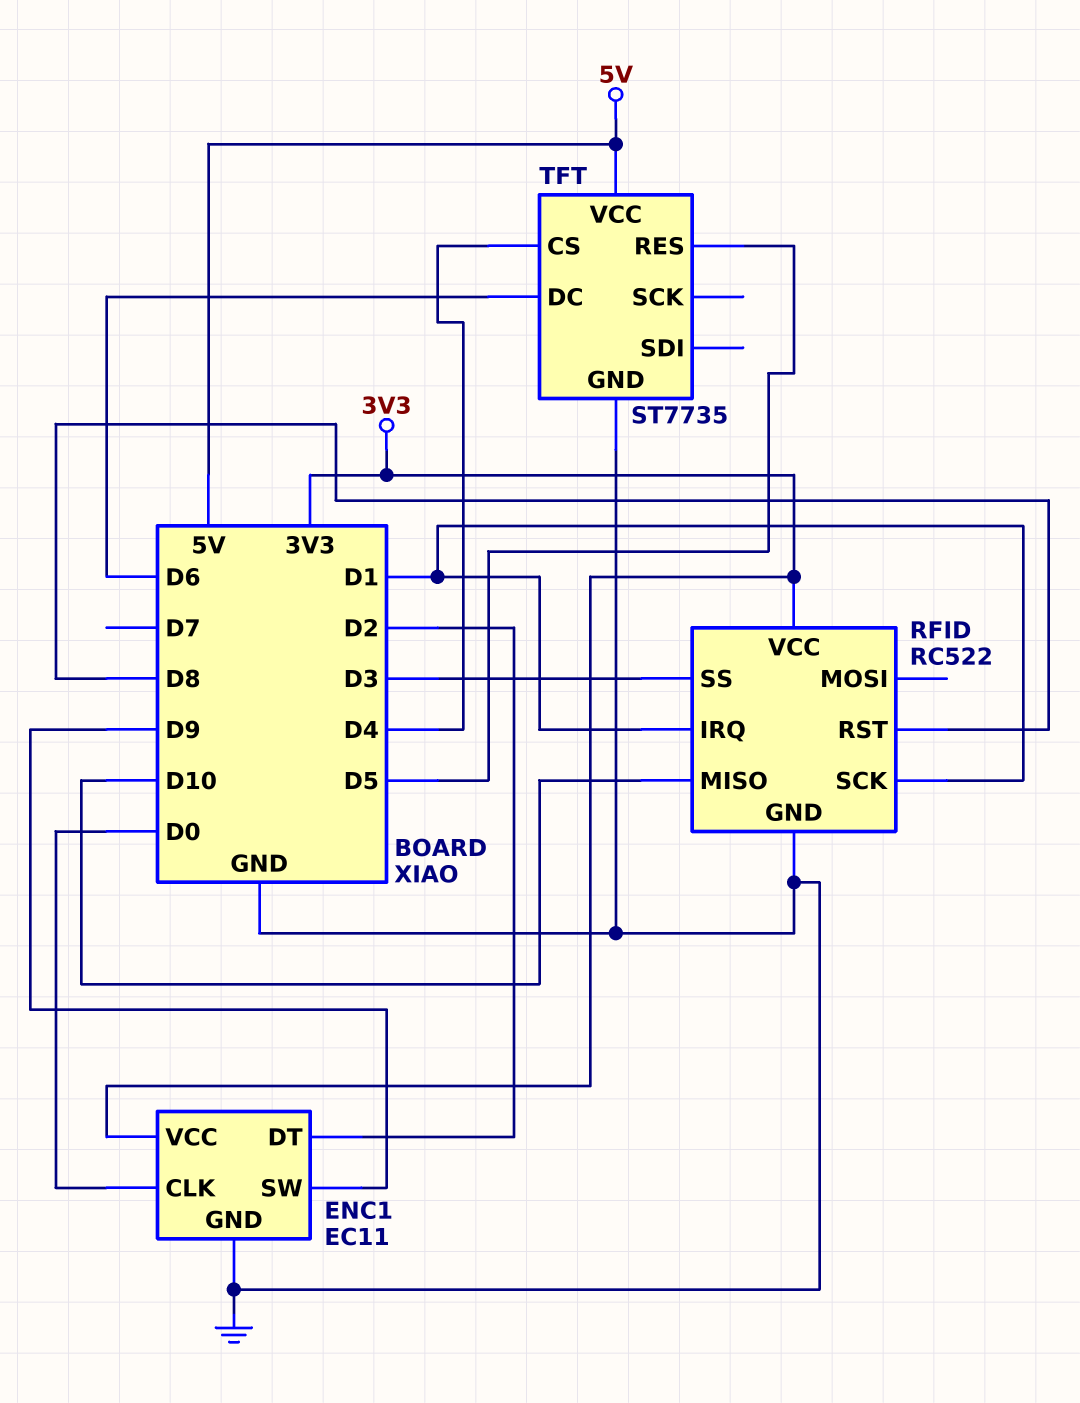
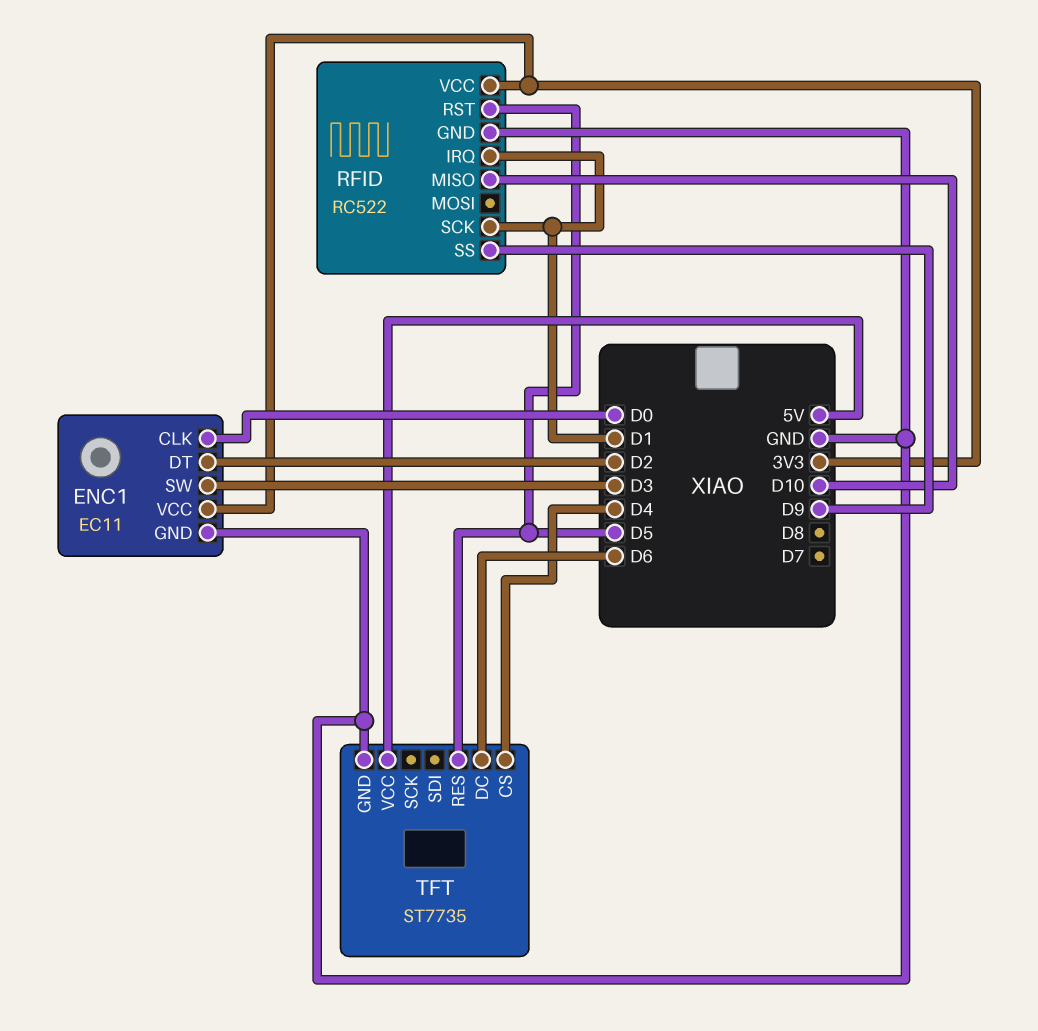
ENC1 pin SW: D9 -> D3
RFID pin RST: D8 -> D5
RFID pin SS: D3 -> D9

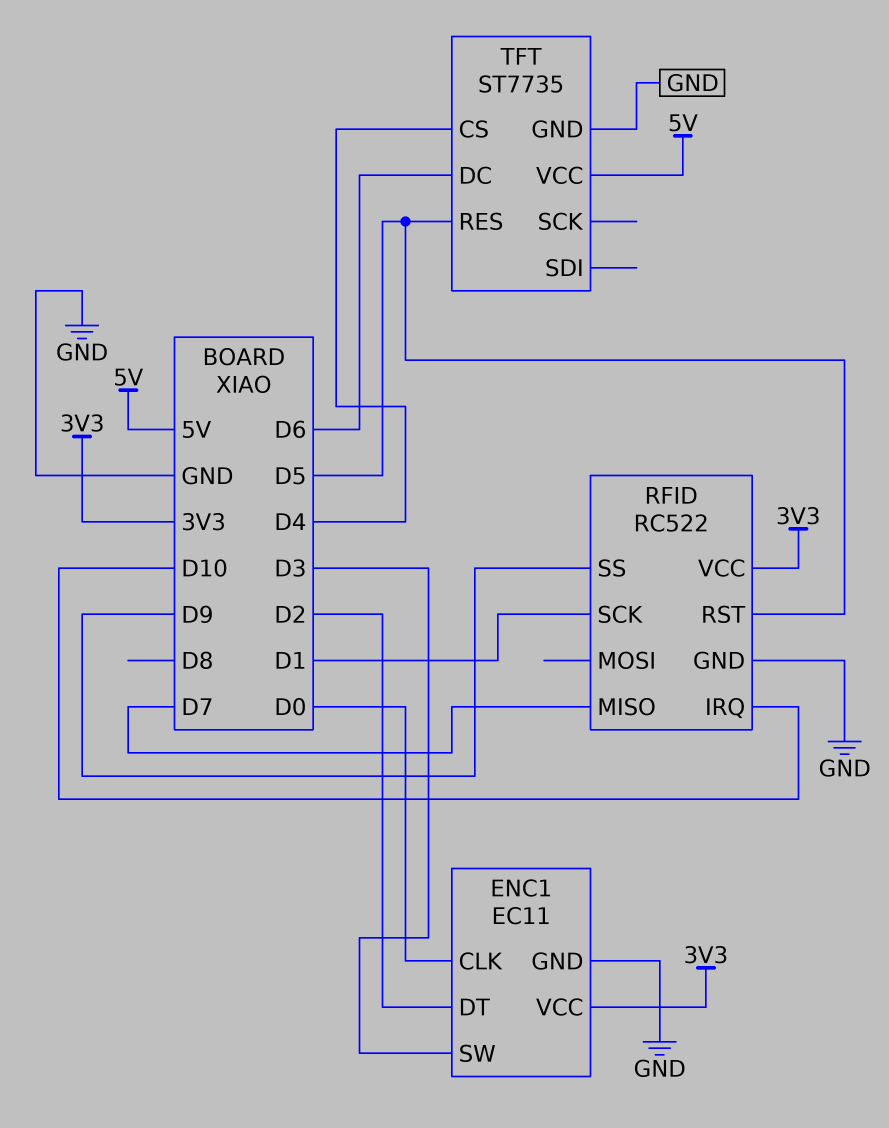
RFID pin IRQ: D1 -> D10
RFID pin MISO: D10 -> D7

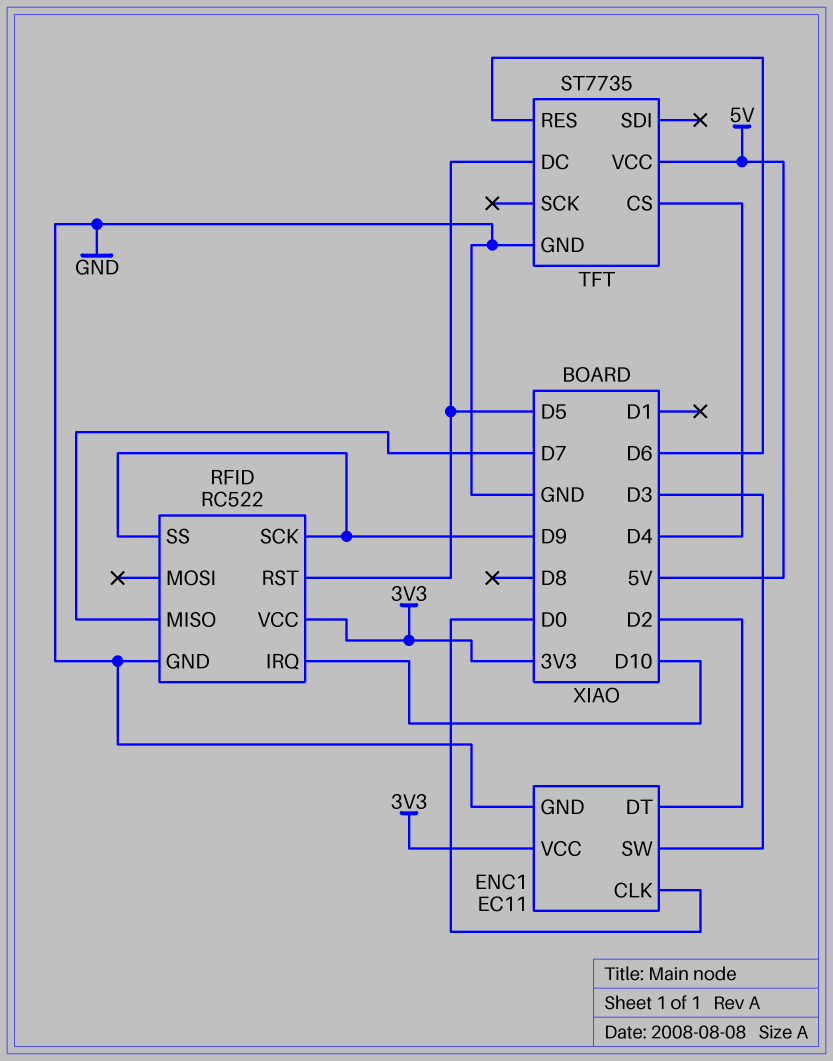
RFID pin SCK: D1 -> D9
TFT pin DC: D6 -> D5
TFT pin RES: D5 -> D6

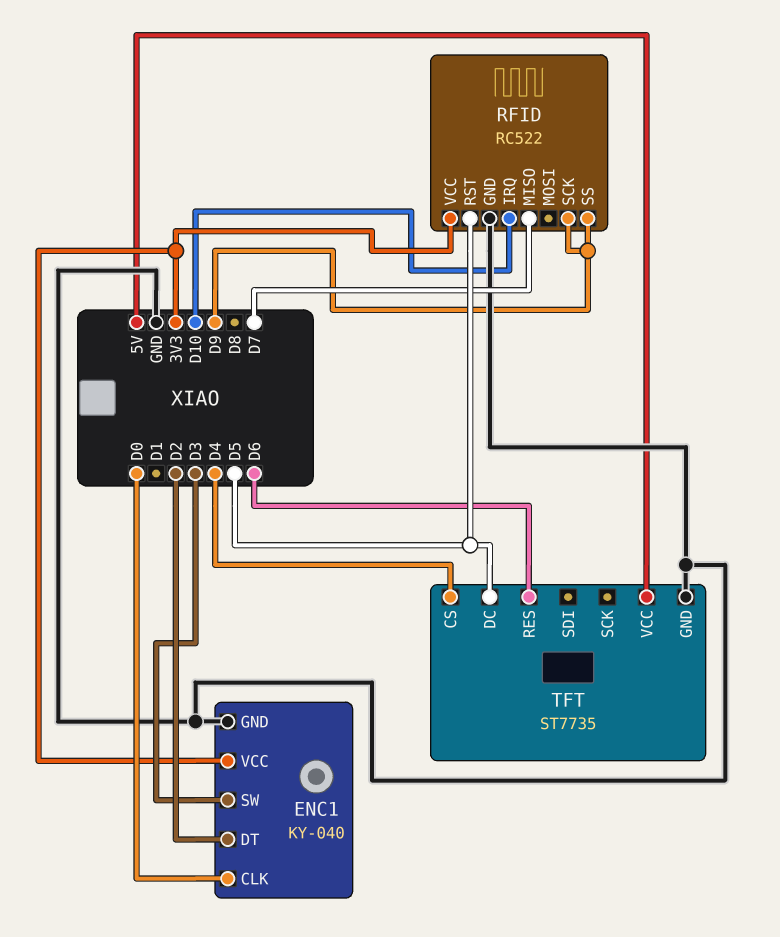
ENC1: EC11 -> KY-040

